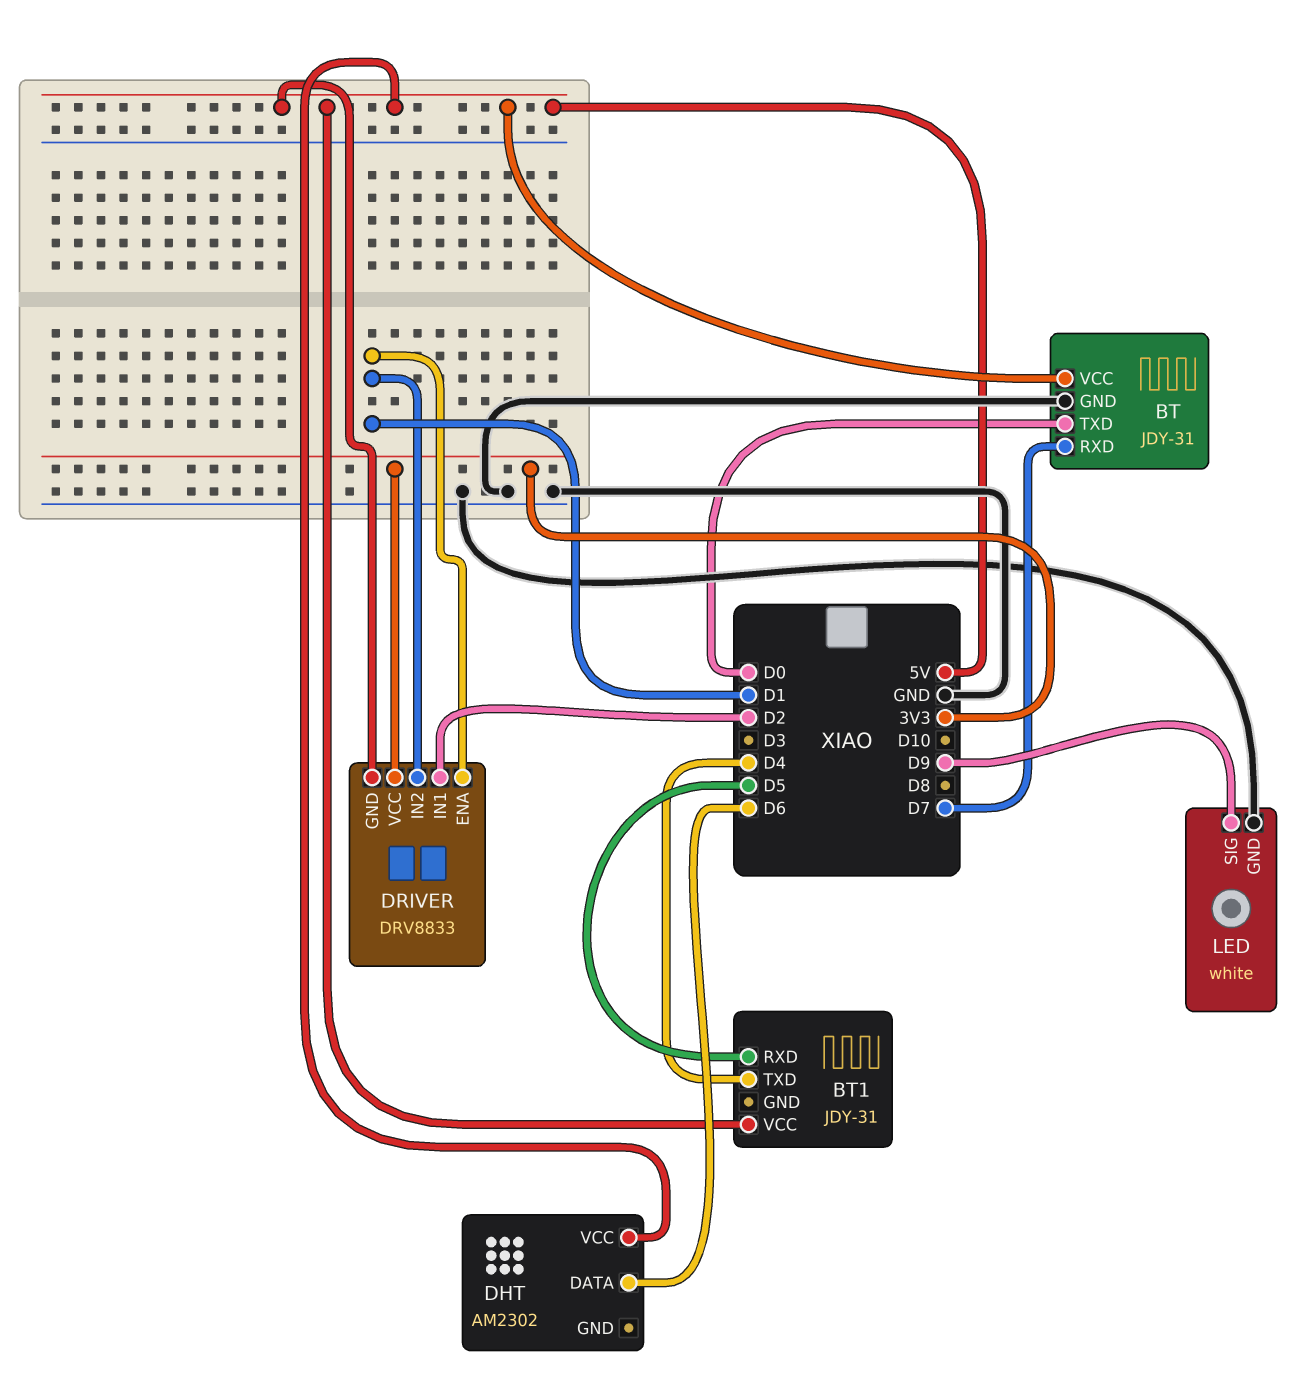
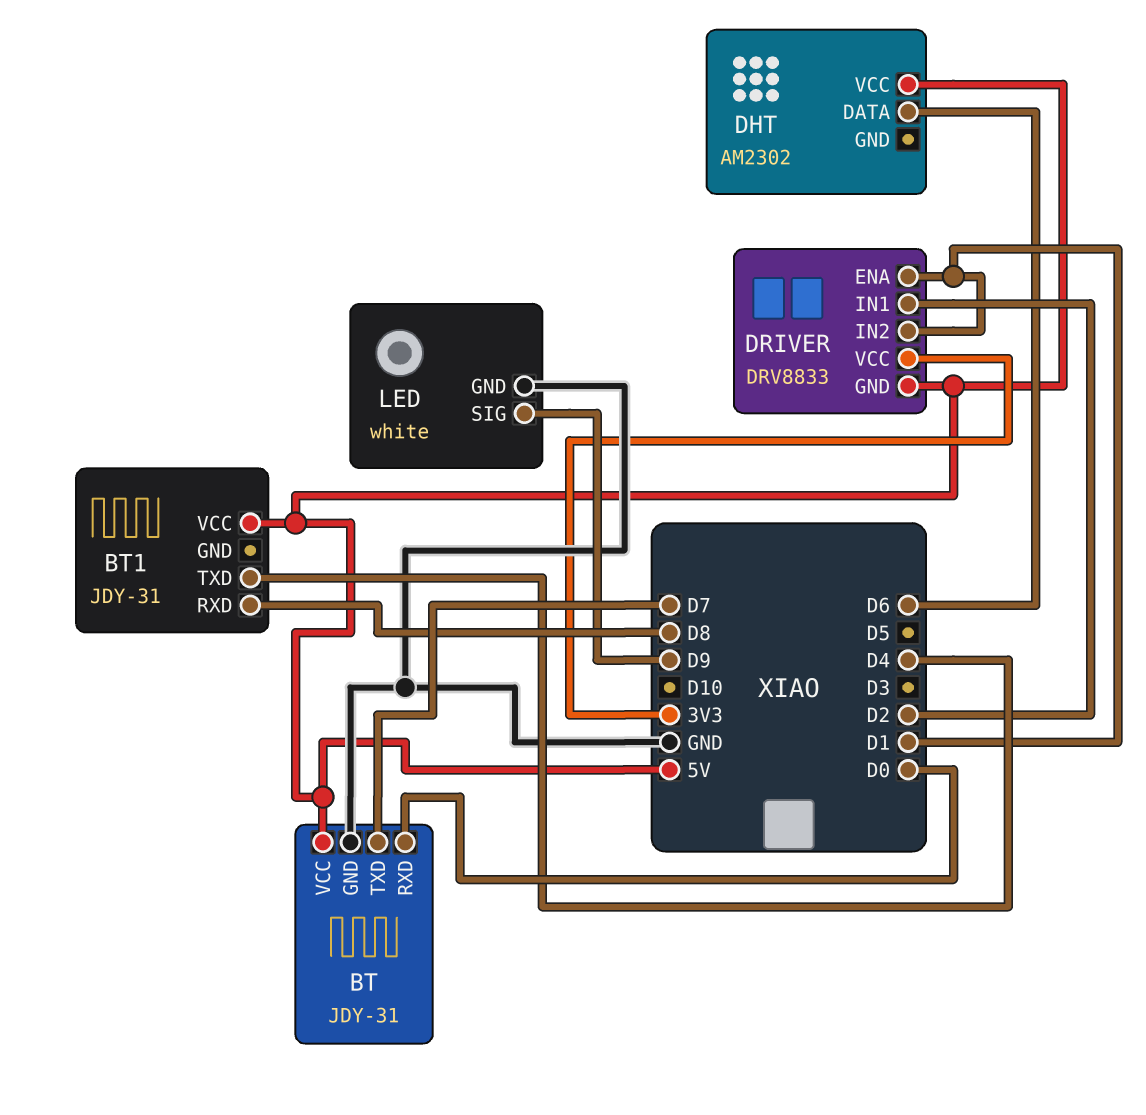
BT pin RXD: D7 -> D0
BT pin TXD: D0 -> D7
BT1 pin RXD: D5 -> D8

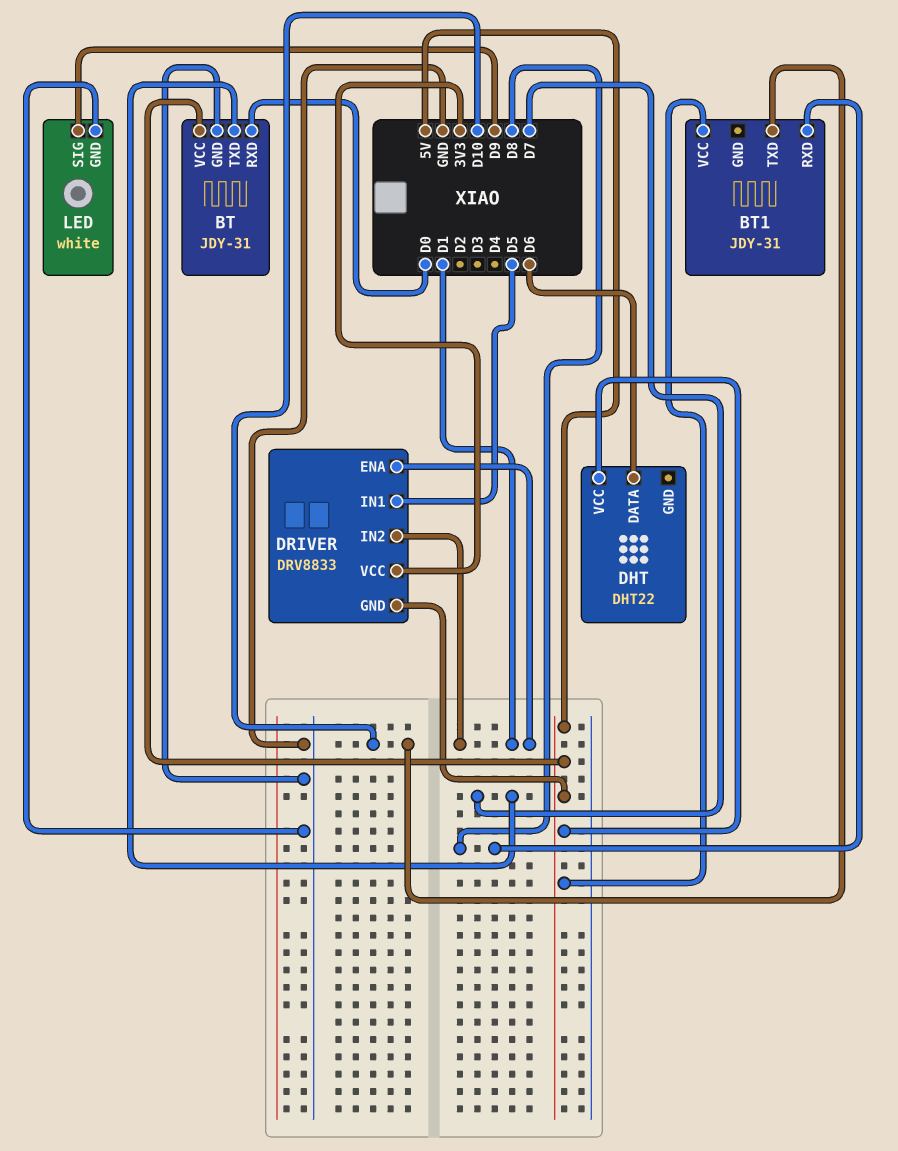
BT1 pin TXD: D4 -> D10
DHT: AM2302 -> DHT22
DRIVER pin IN1: D2 -> D5

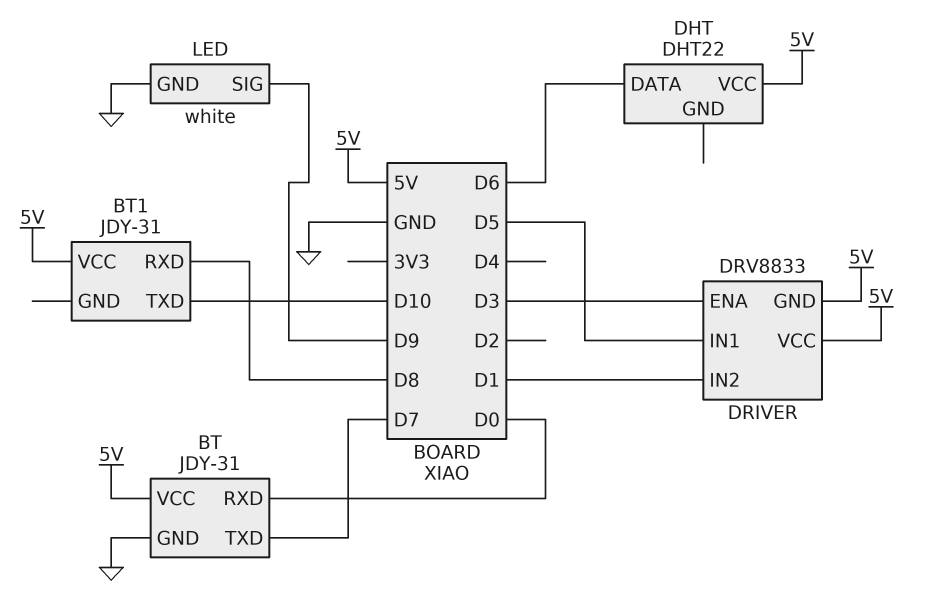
DRIVER pin ENA: D1 -> D3
DRIVER pin VCC: 3V3 -> 5V

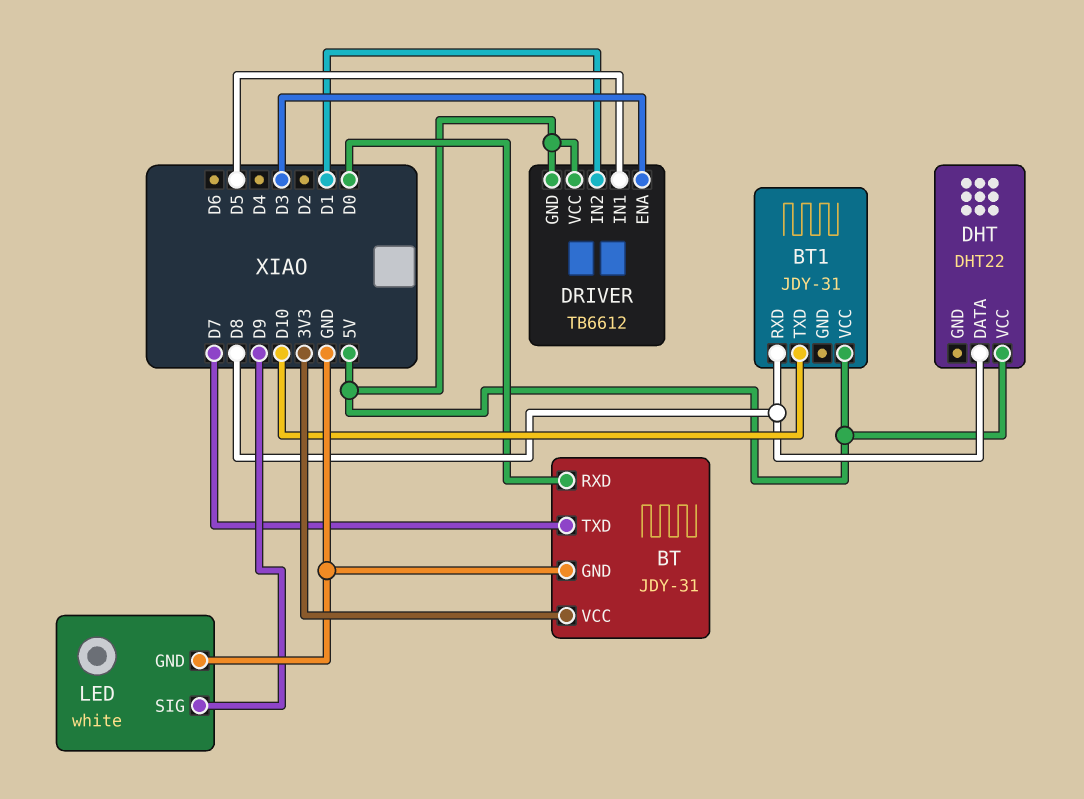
BT pin VCC: 5V -> 3V3
DHT pin DATA: D6 -> D8
DRIVER: DRV8833 -> TB6612

